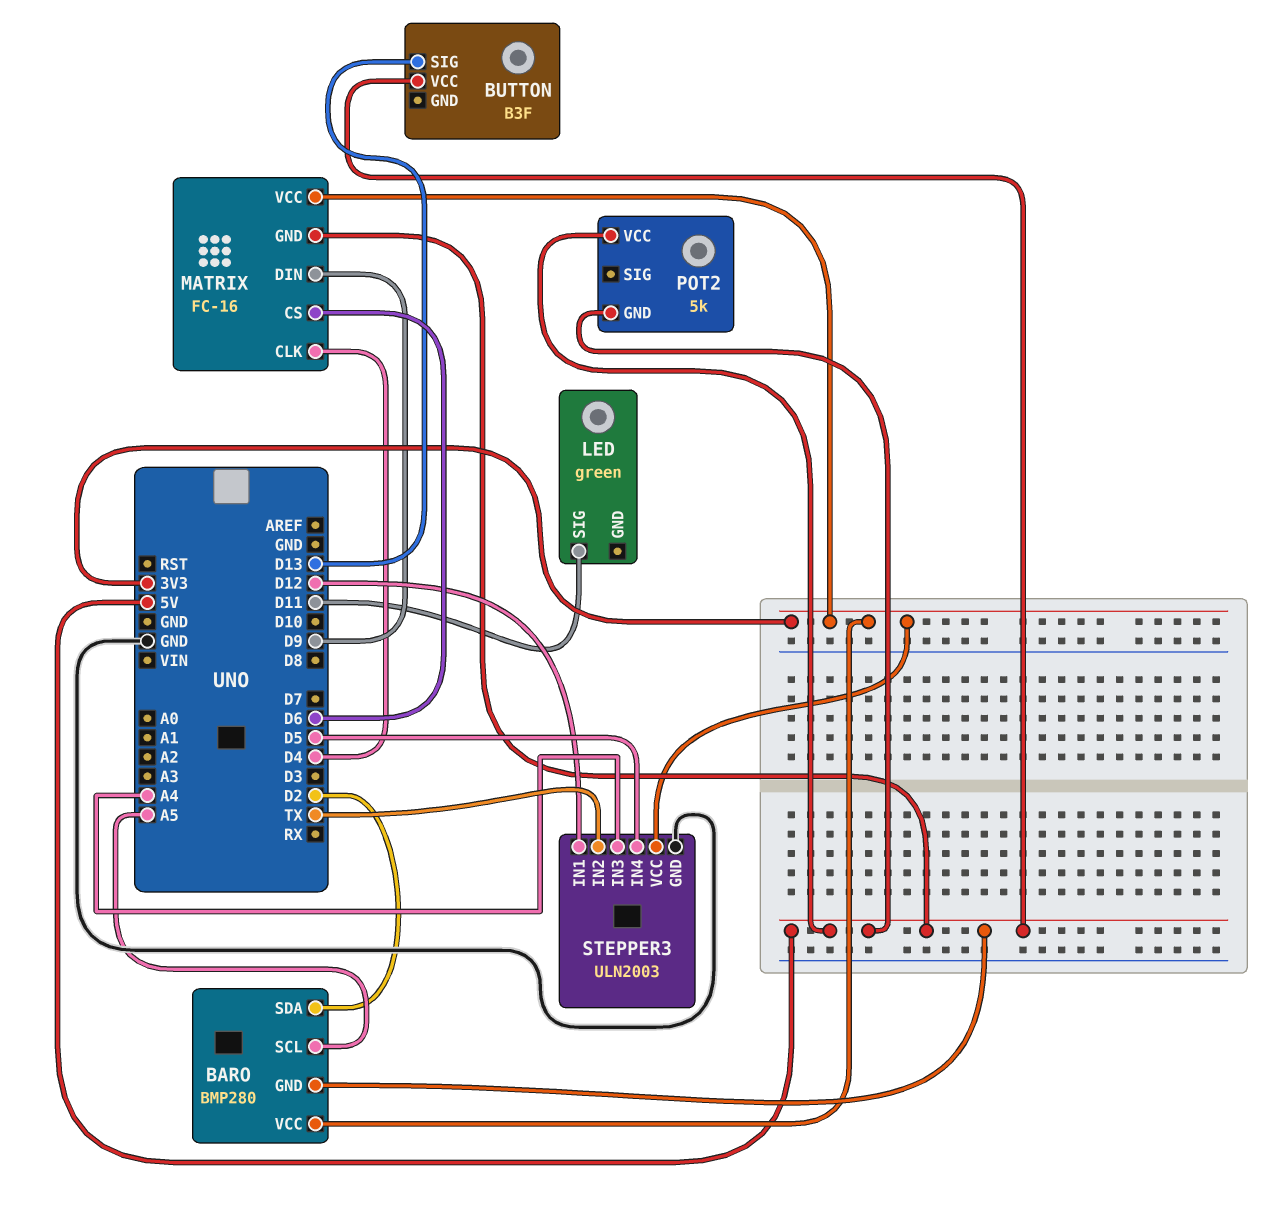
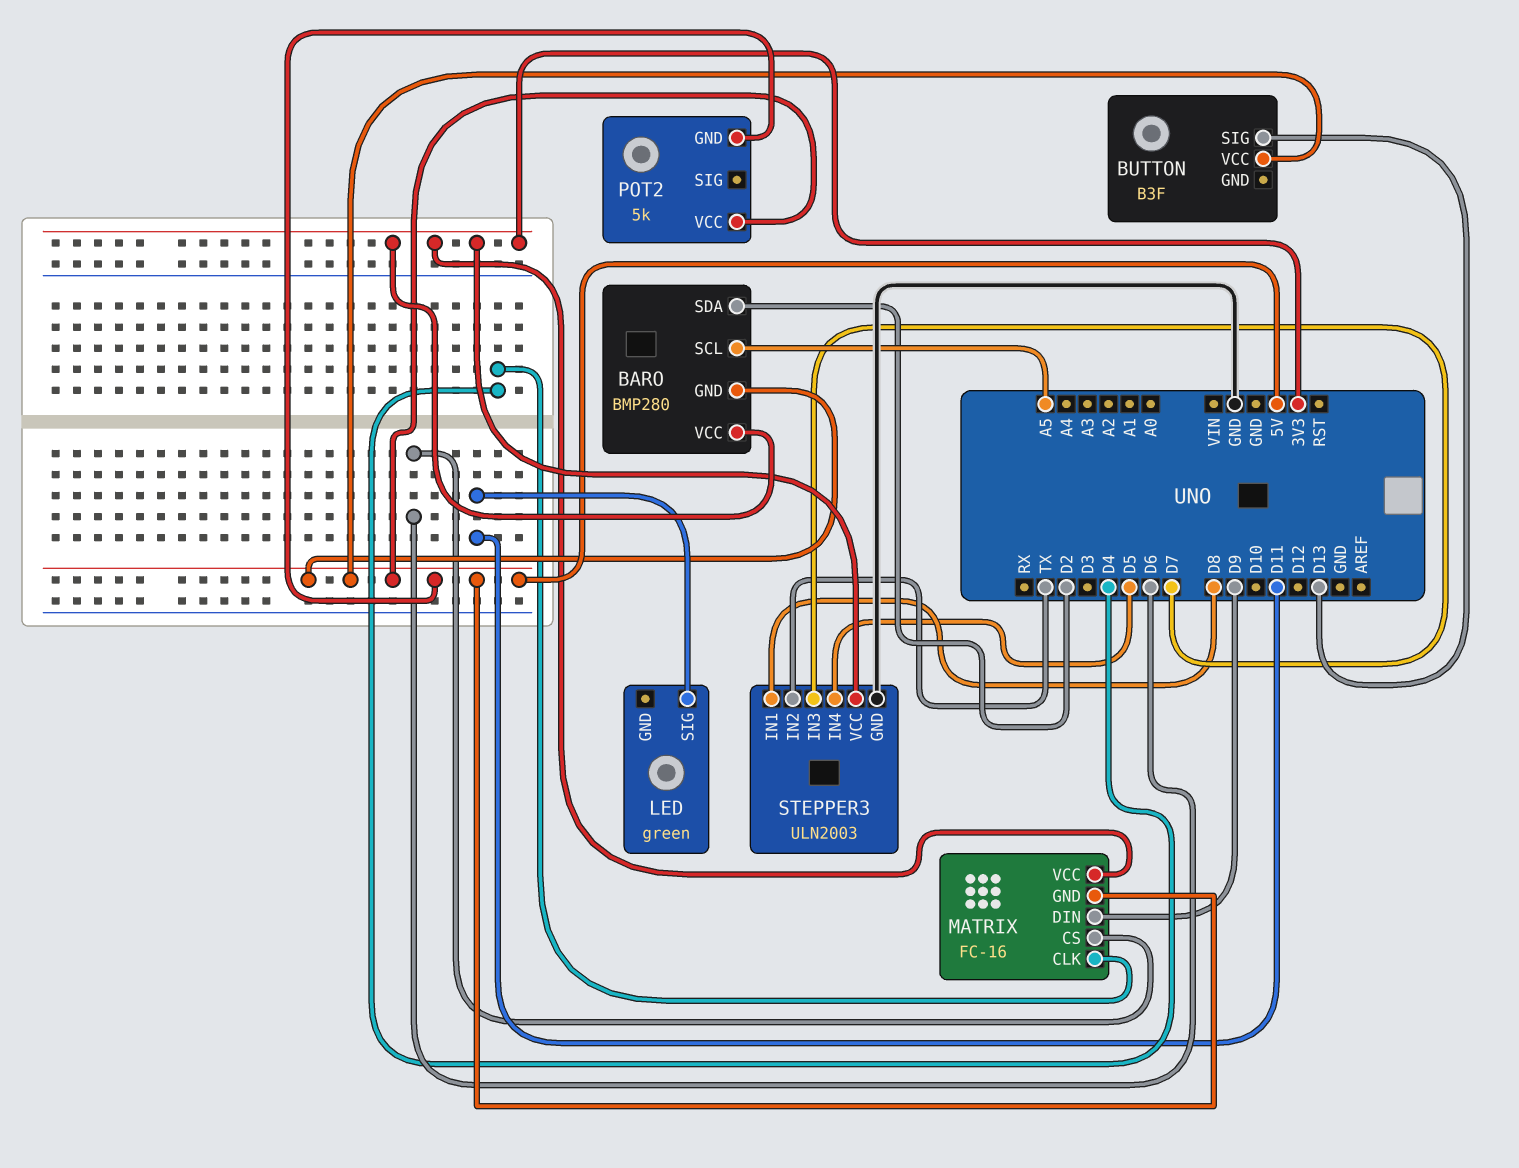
STEPPER3 pin IN1: D12 -> D8
STEPPER3 pin IN3: A4 -> D7

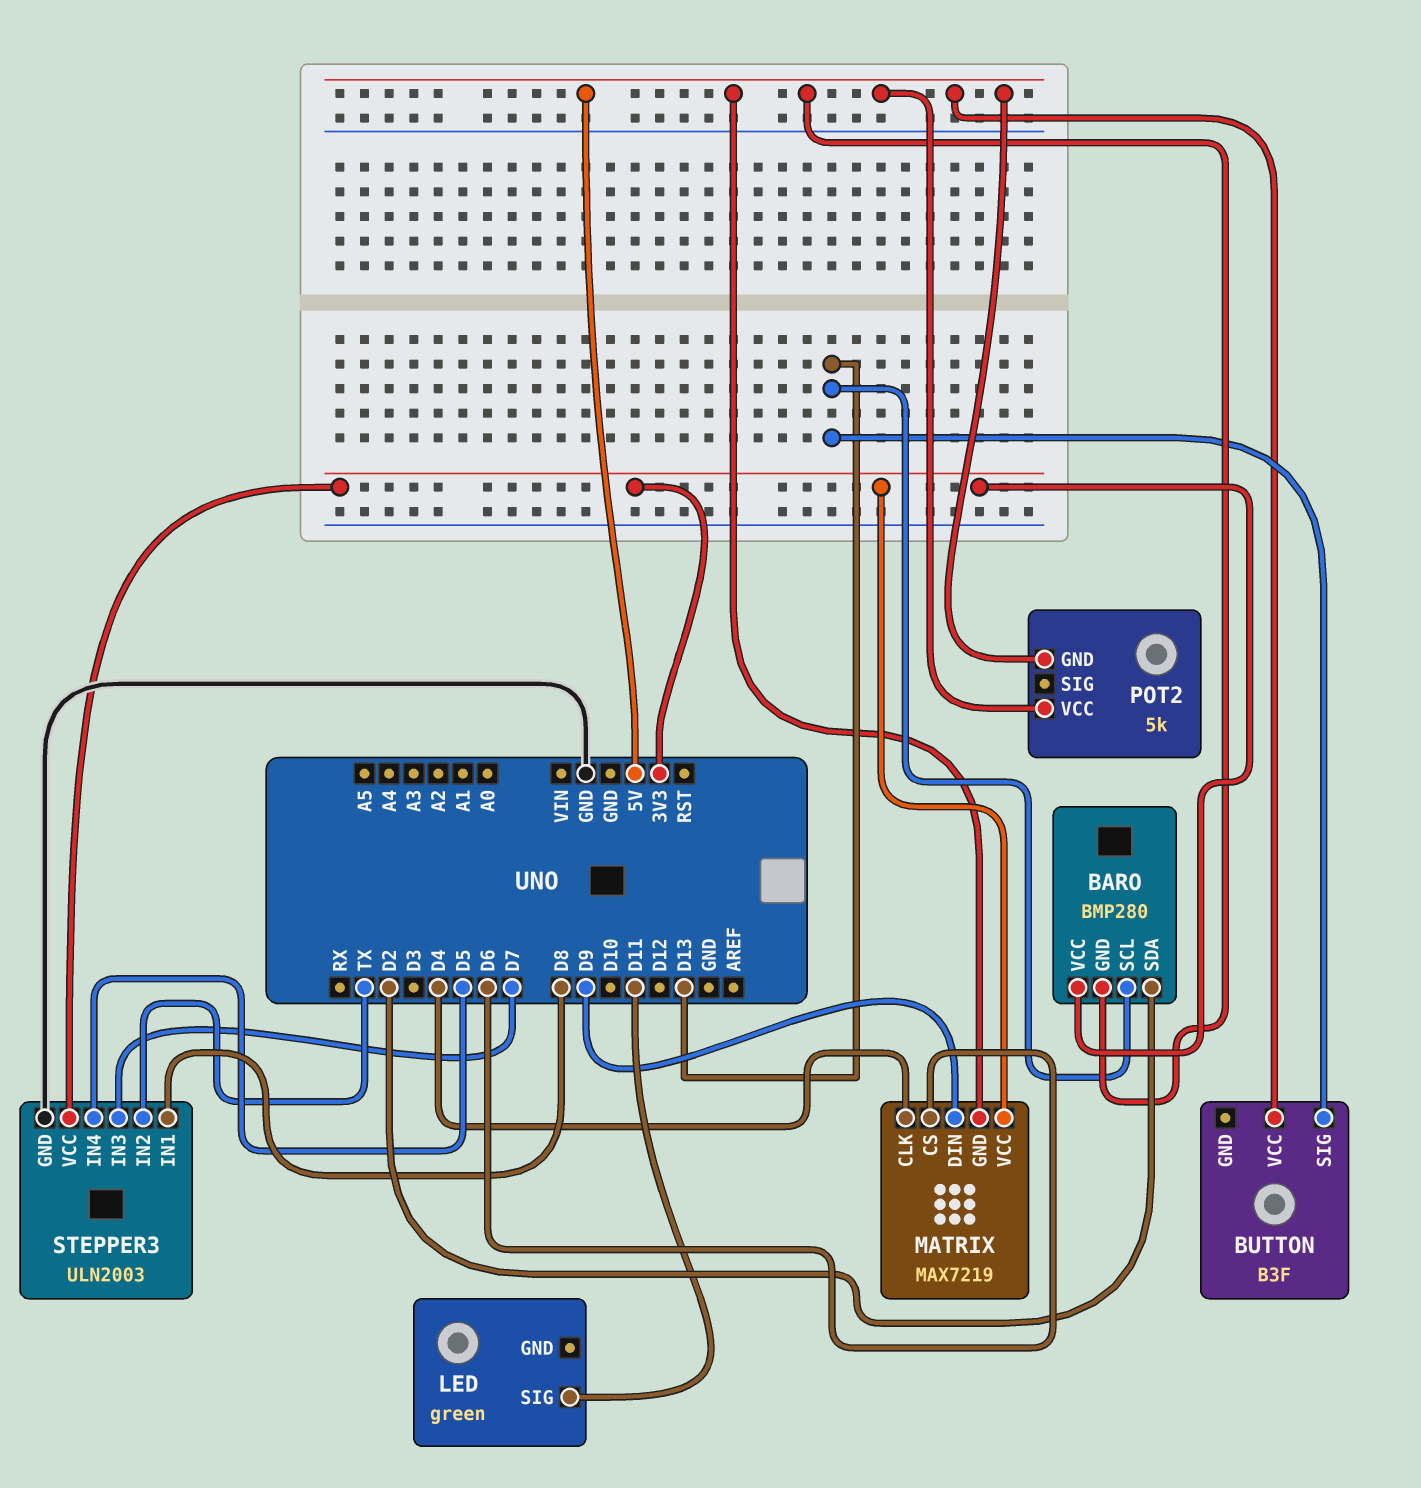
BARO pin SCL: A5 -> D13
MATRIX: FC-16 -> MAX7219

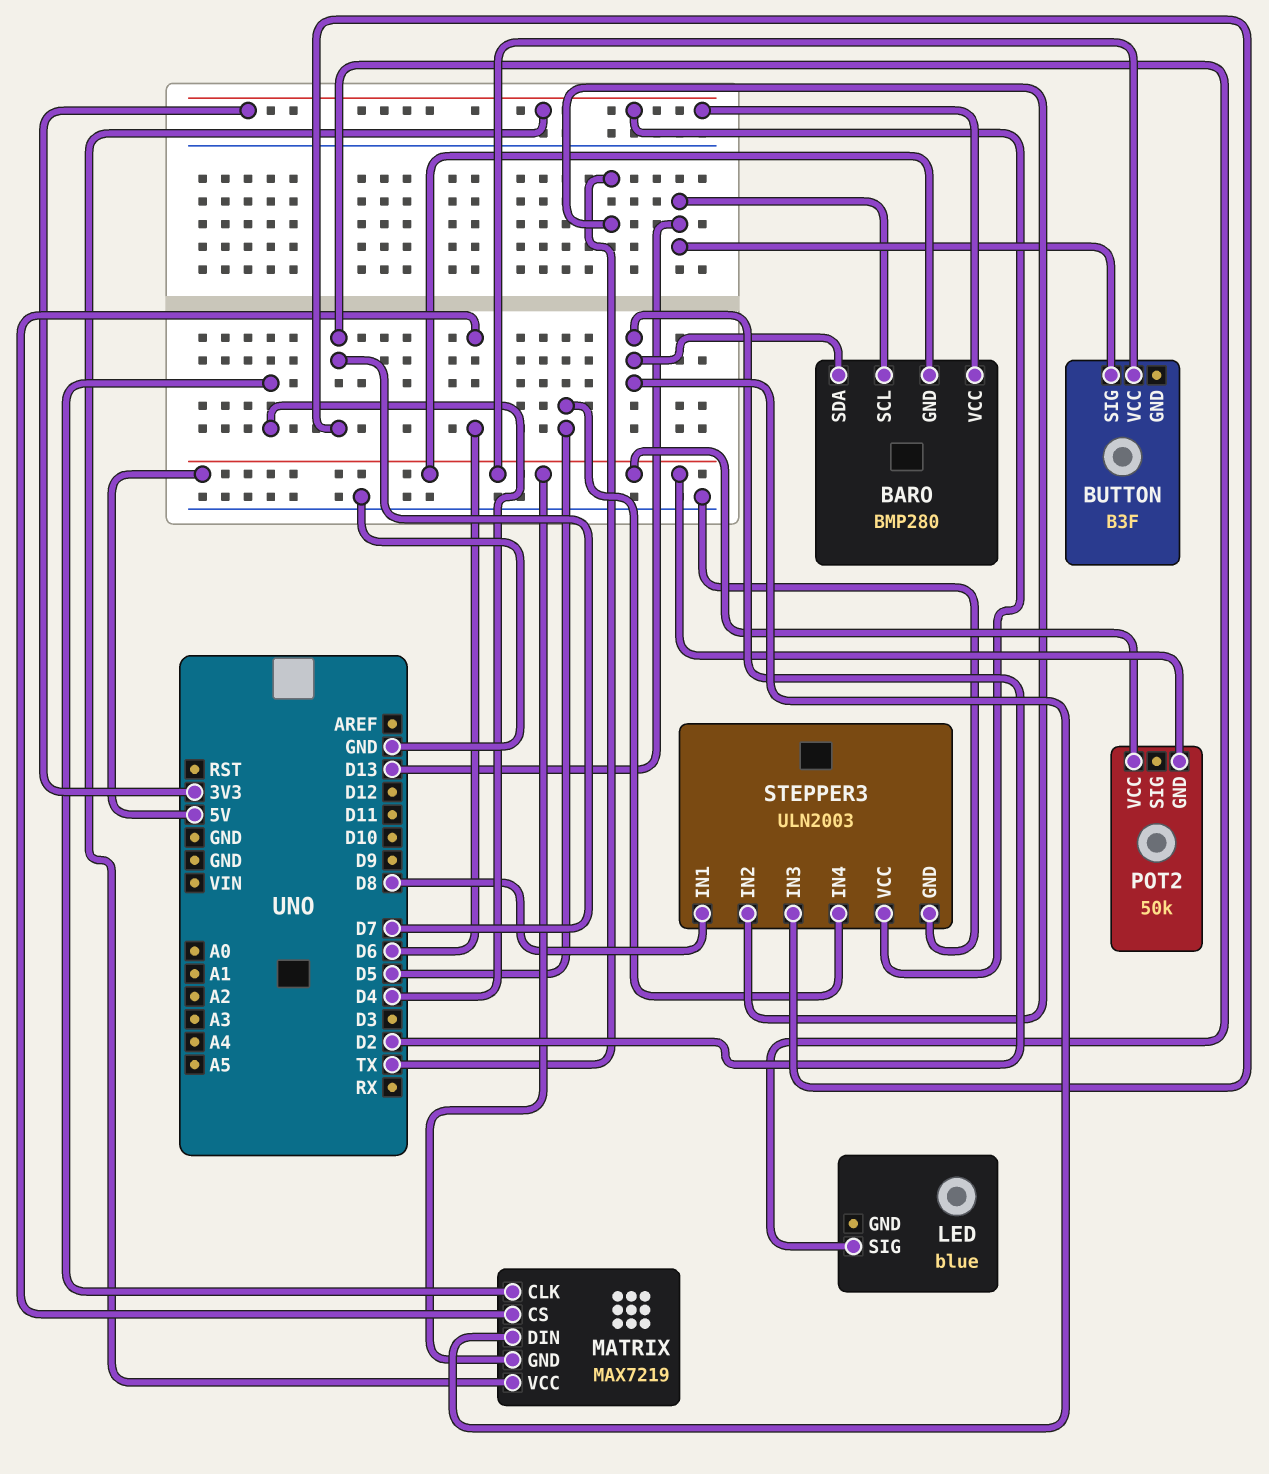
LED: green -> blue
LED pin SIG: D11 -> D7
MATRIX pin DIN: D9 -> D2
POT2: 5k -> 50k

